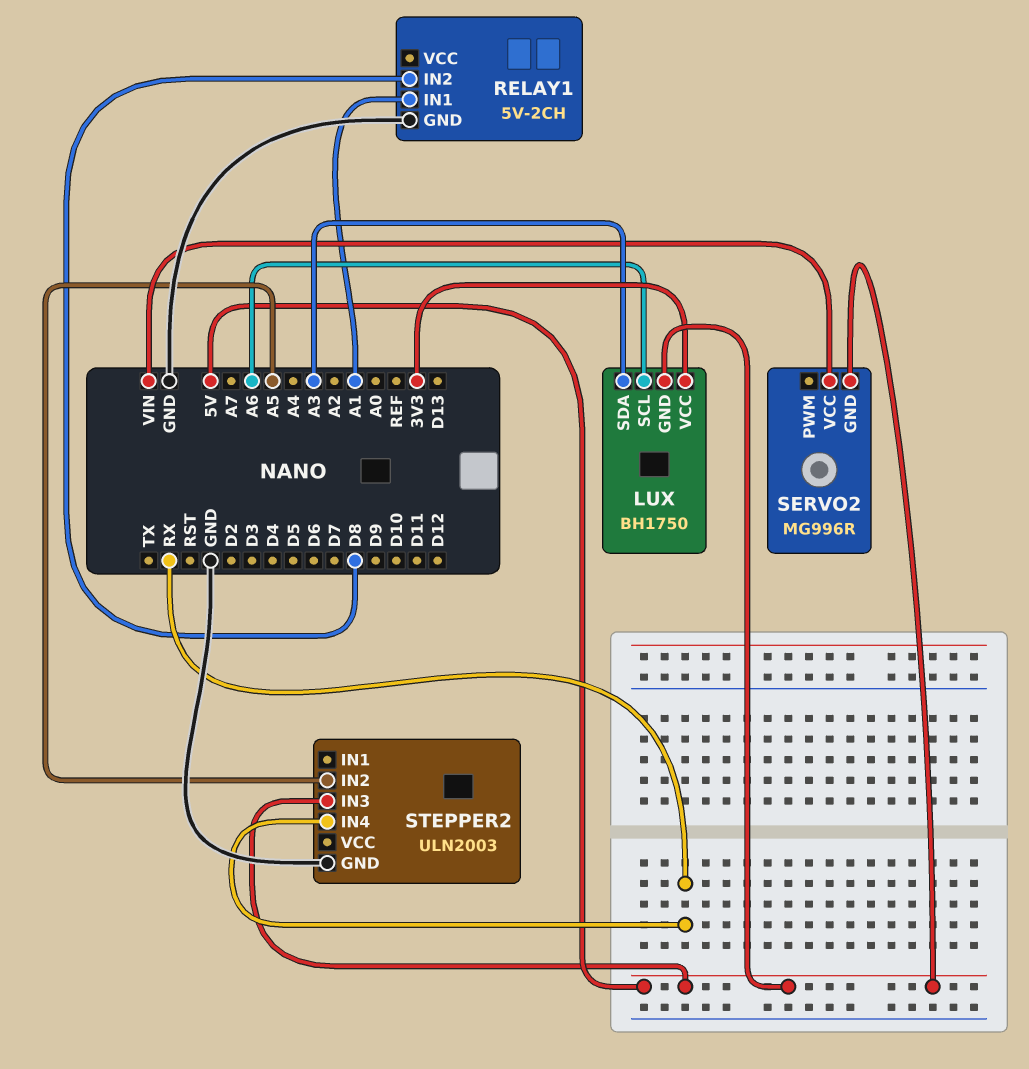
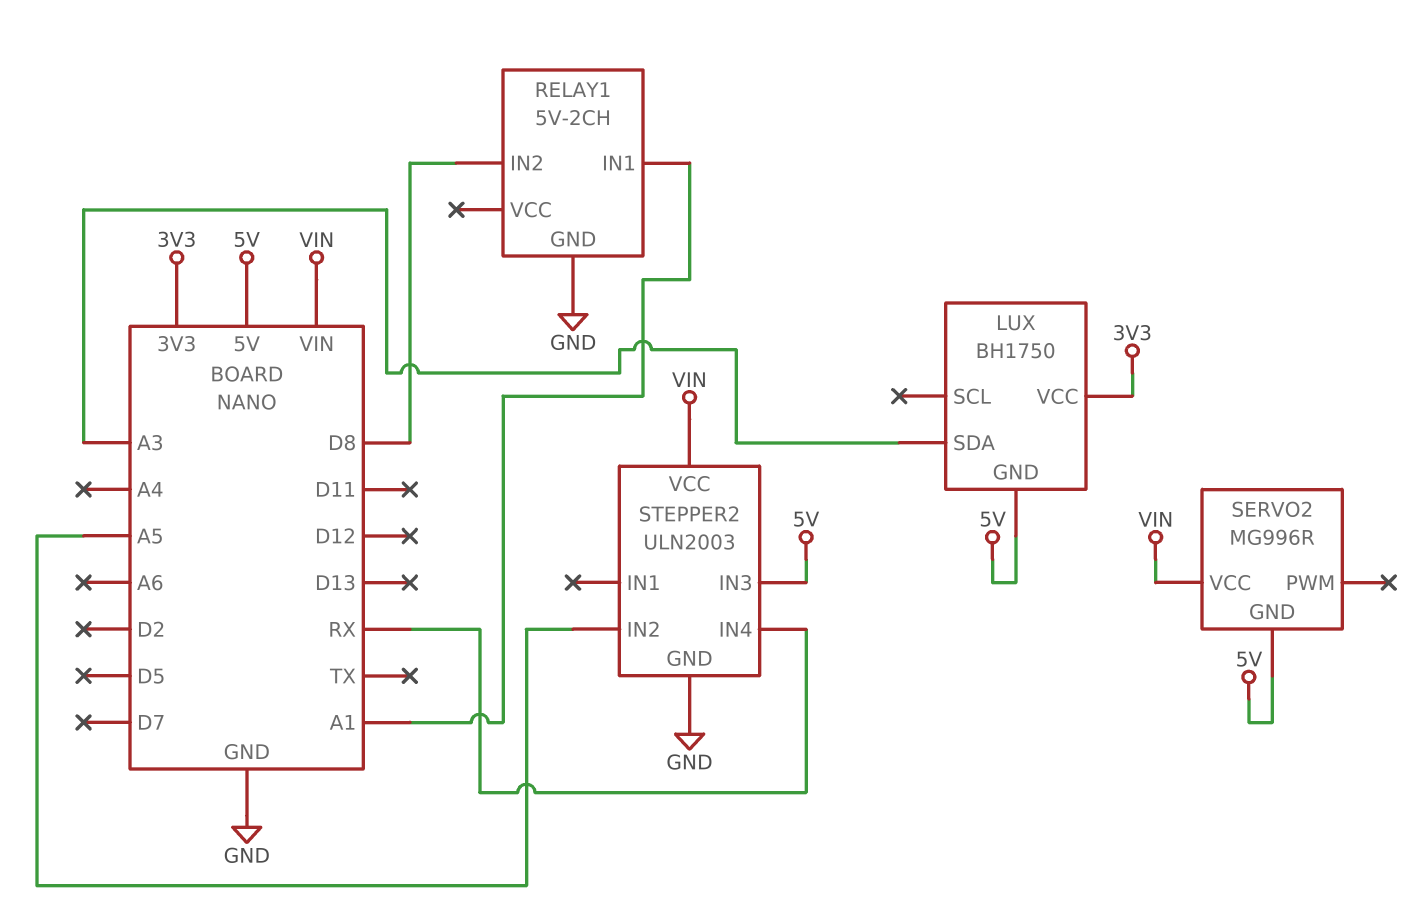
LUX pin SCL: A6 -> none
STEPPER2 pin VCC: none -> VIN

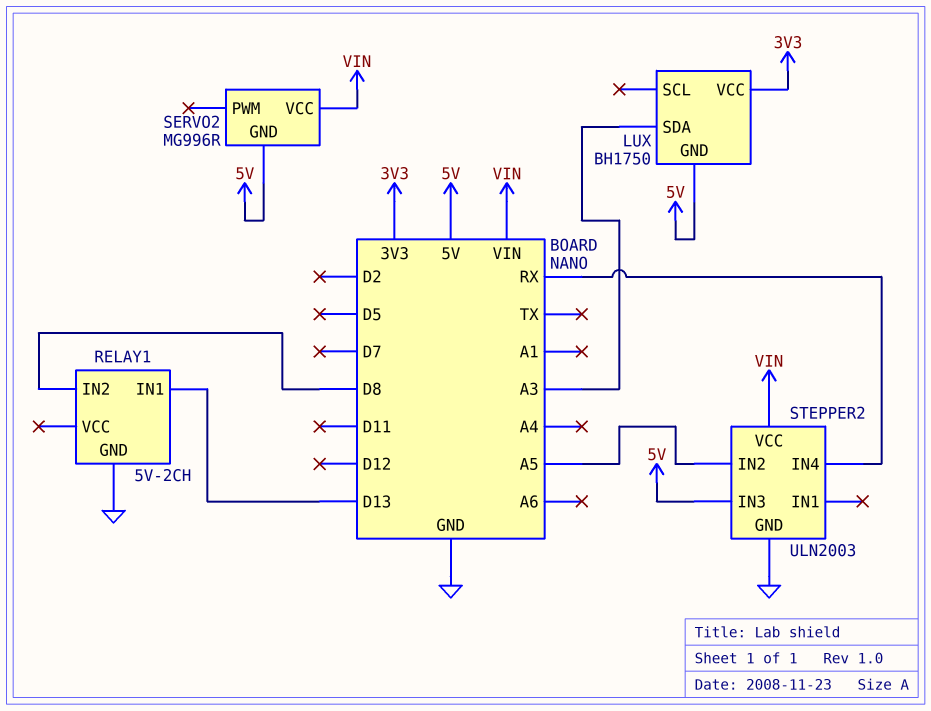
RELAY1 pin IN1: A1 -> D13

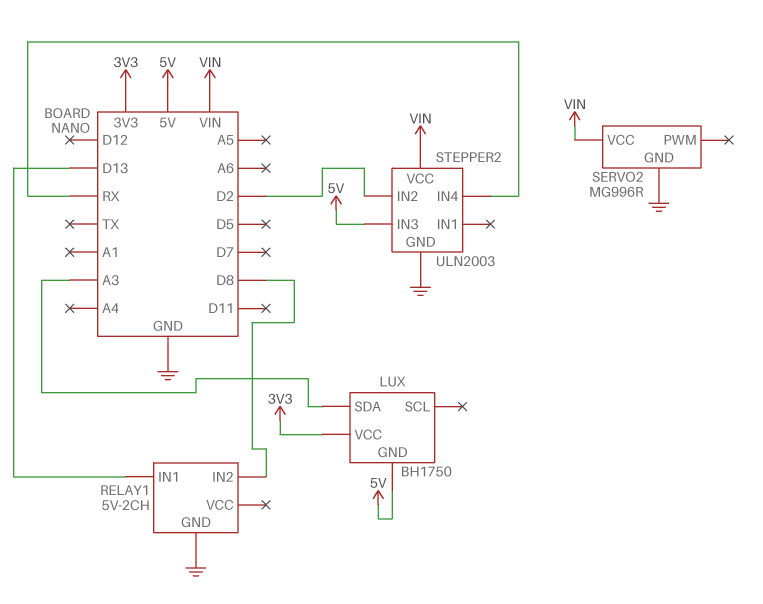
SERVO2 pin GND: 5V -> GND
STEPPER2 pin IN2: A5 -> D2

